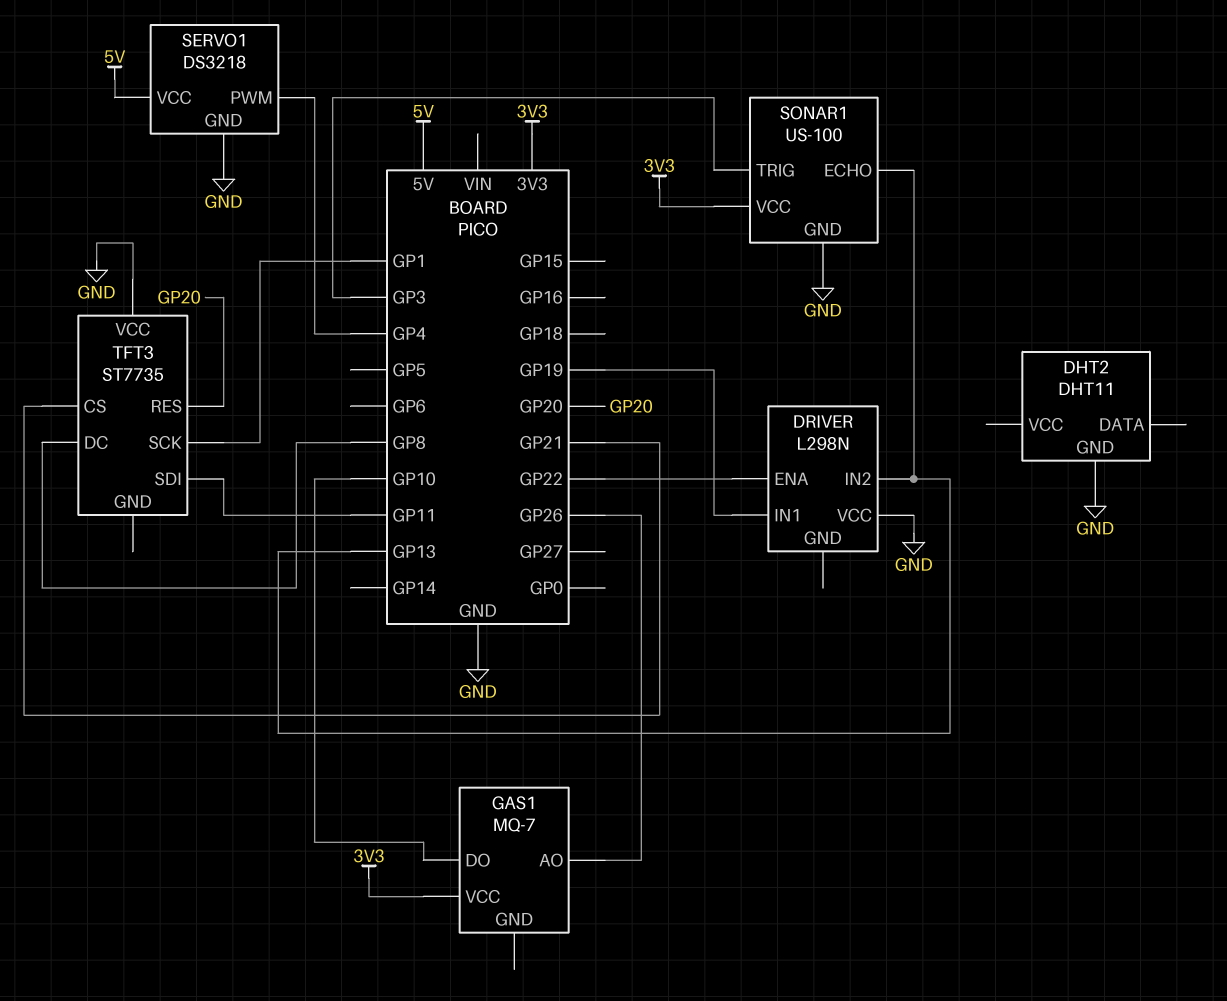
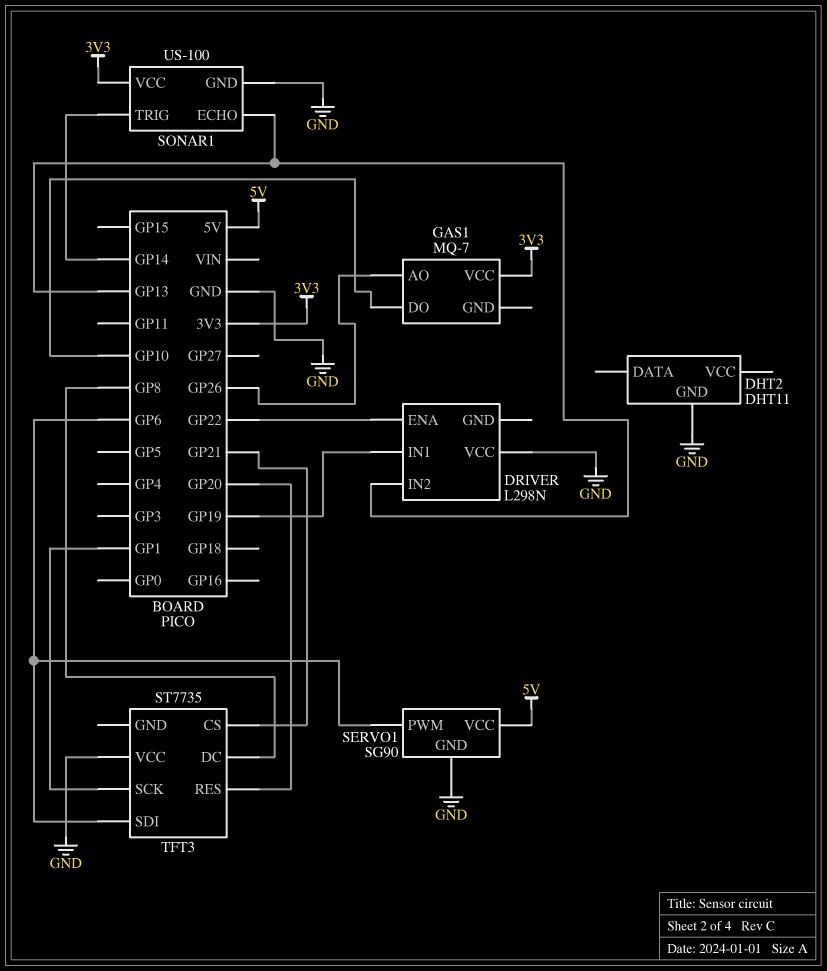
SERVO1: DS3218 -> SG90
SERVO1 pin PWM: GP4 -> GP6
SONAR1 pin TRIG: GP3 -> GP14
TFT3 pin SDI: GP11 -> GP6

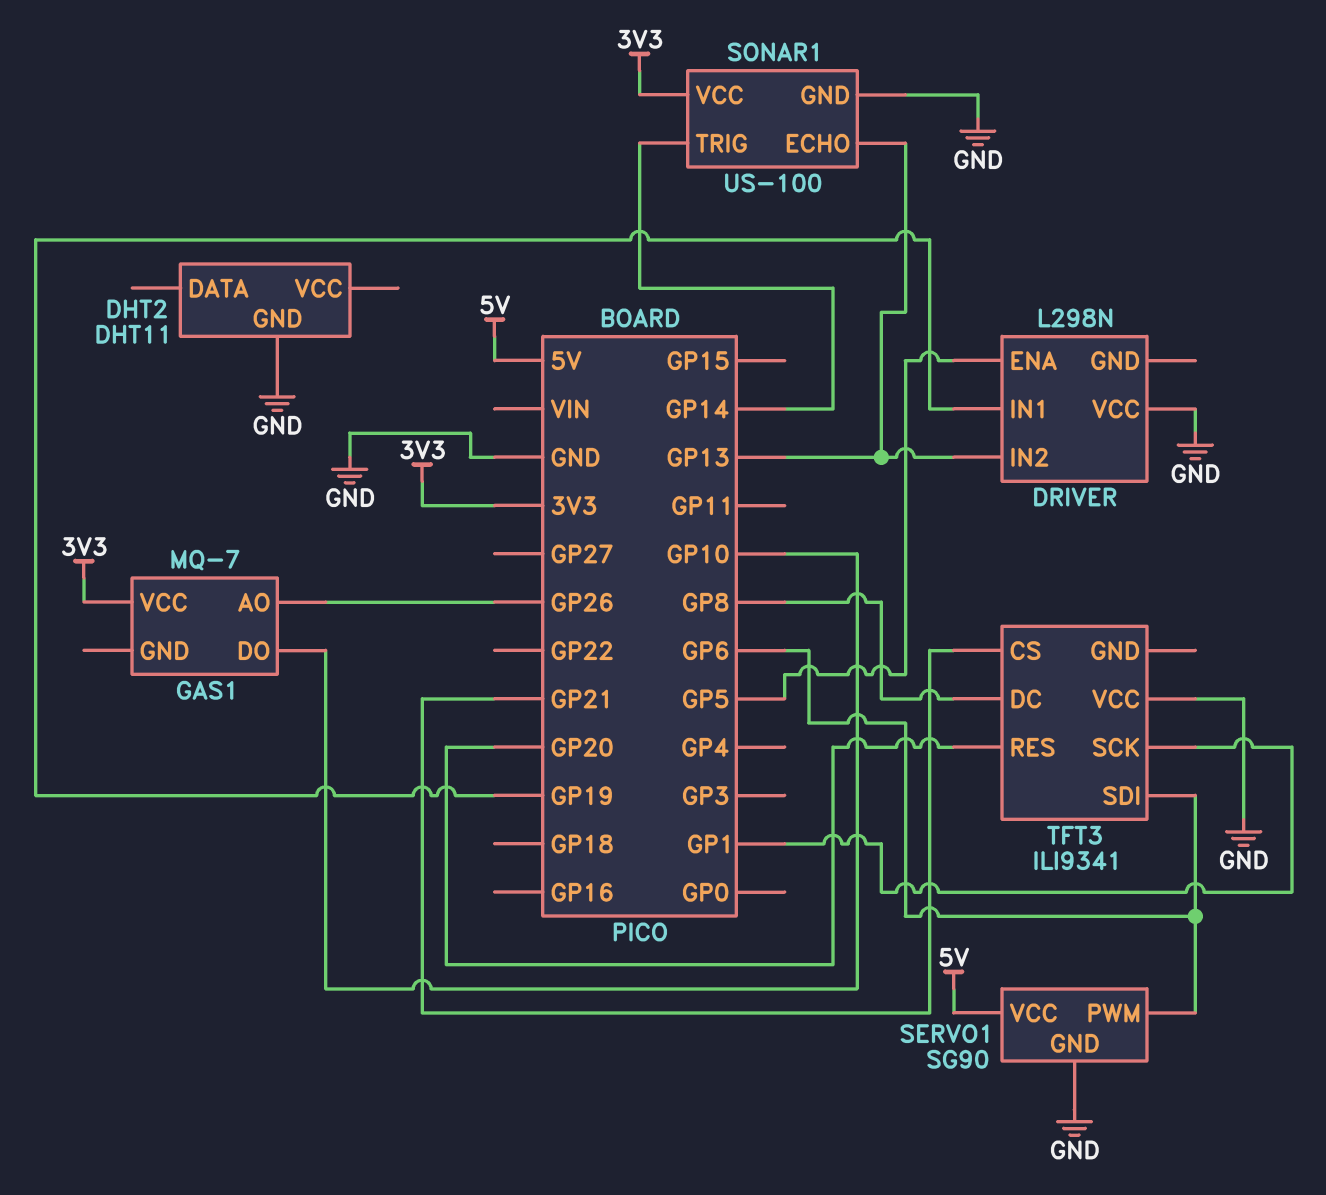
DRIVER pin ENA: GP22 -> GP5
TFT3: ST7735 -> ILI9341

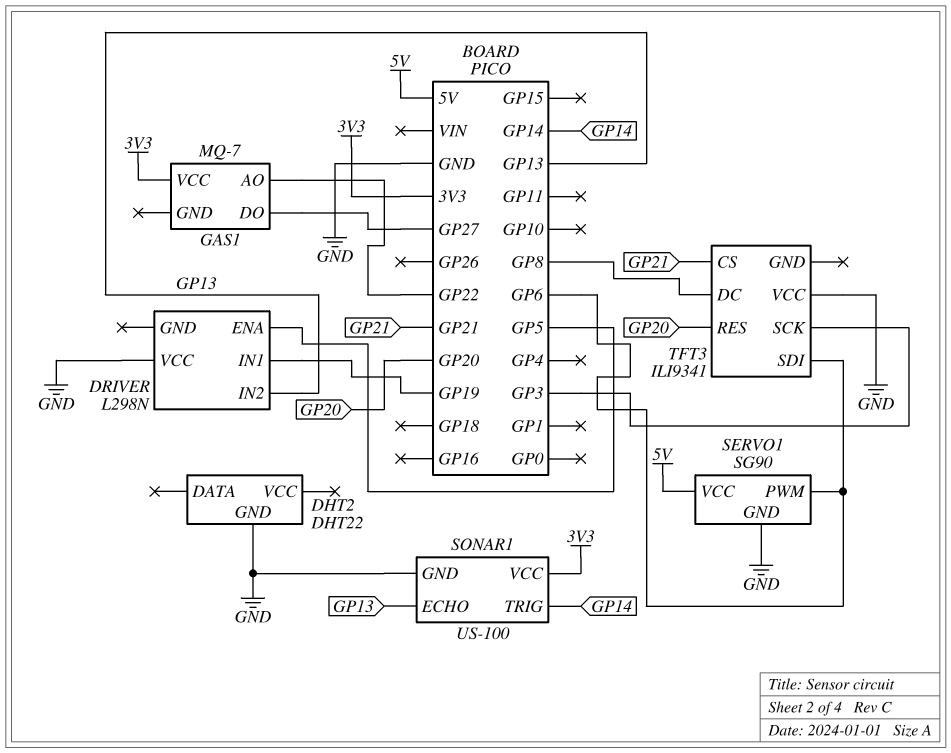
DHT2: DHT11 -> DHT22
GAS1 pin AO: GP26 -> GP22
GAS1 pin DO: GP10 -> GP27
TFT3 pin SCK: GP1 -> GP3

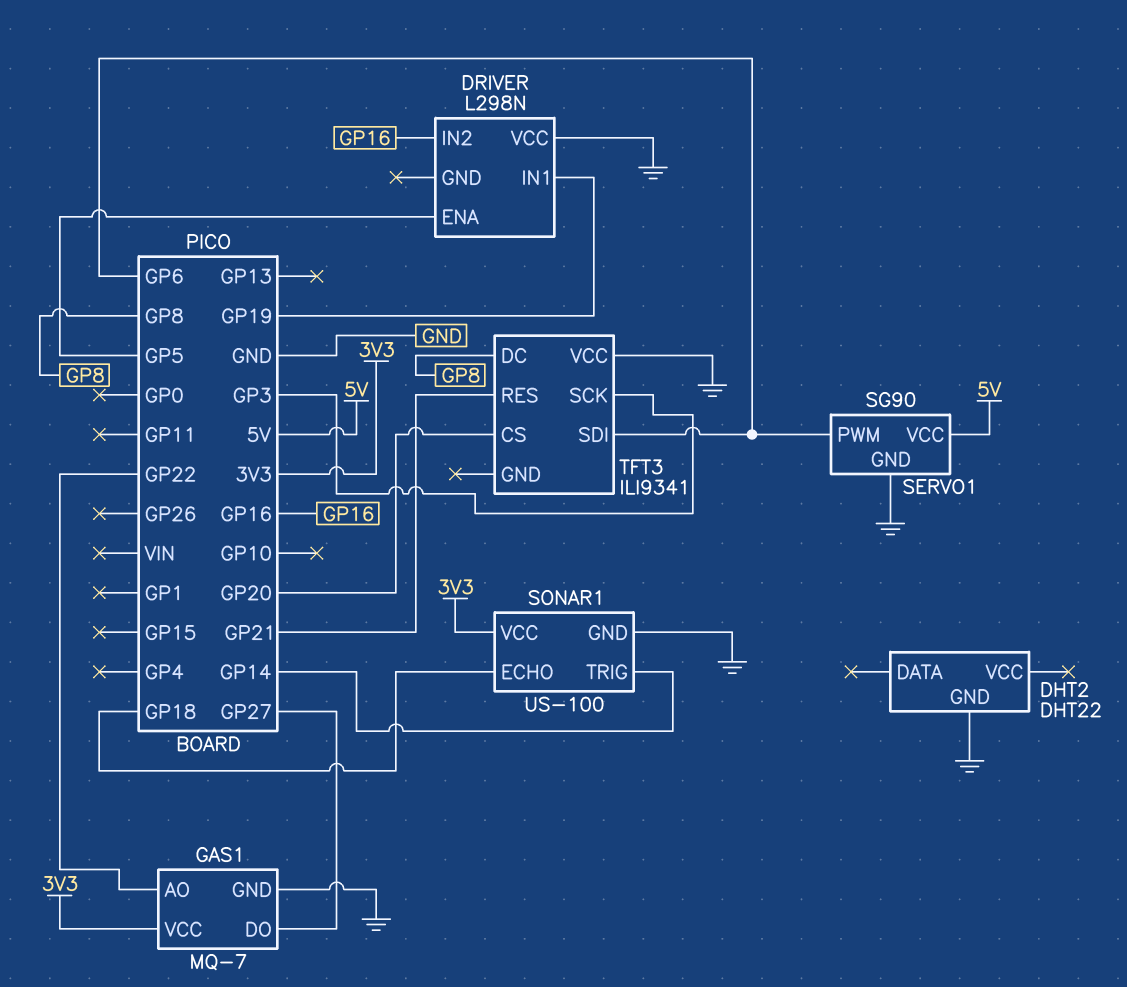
DRIVER pin IN2: GP13 -> GP16
GAS1 pin GND: none -> GND
SONAR1 pin ECHO: GP13 -> GP18
TFT3 pin CS: GP21 -> GP20
TFT3 pin RES: GP20 -> GP21

